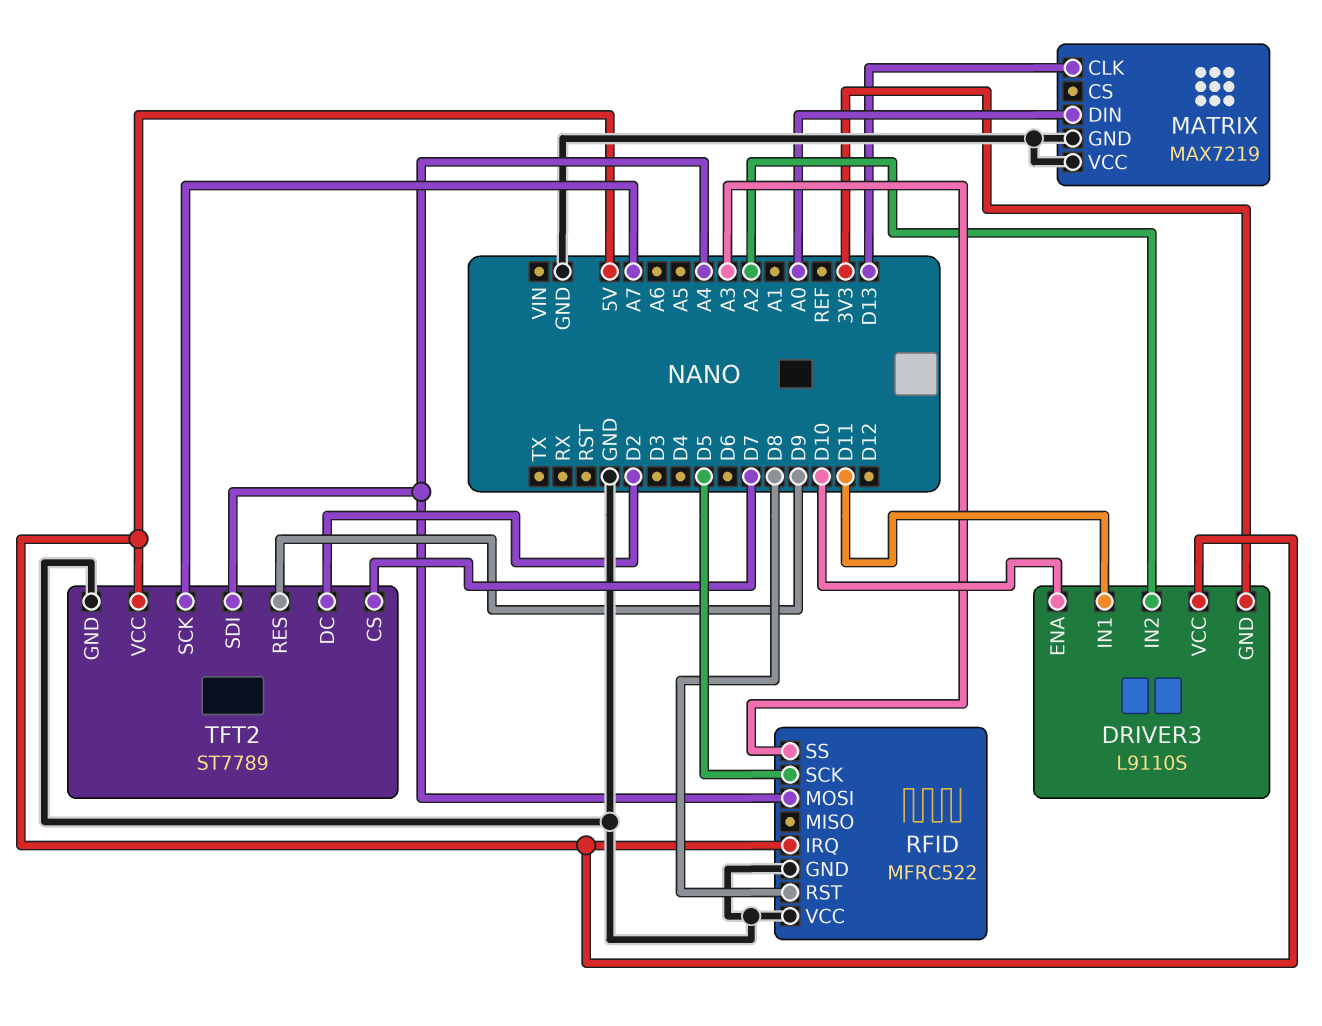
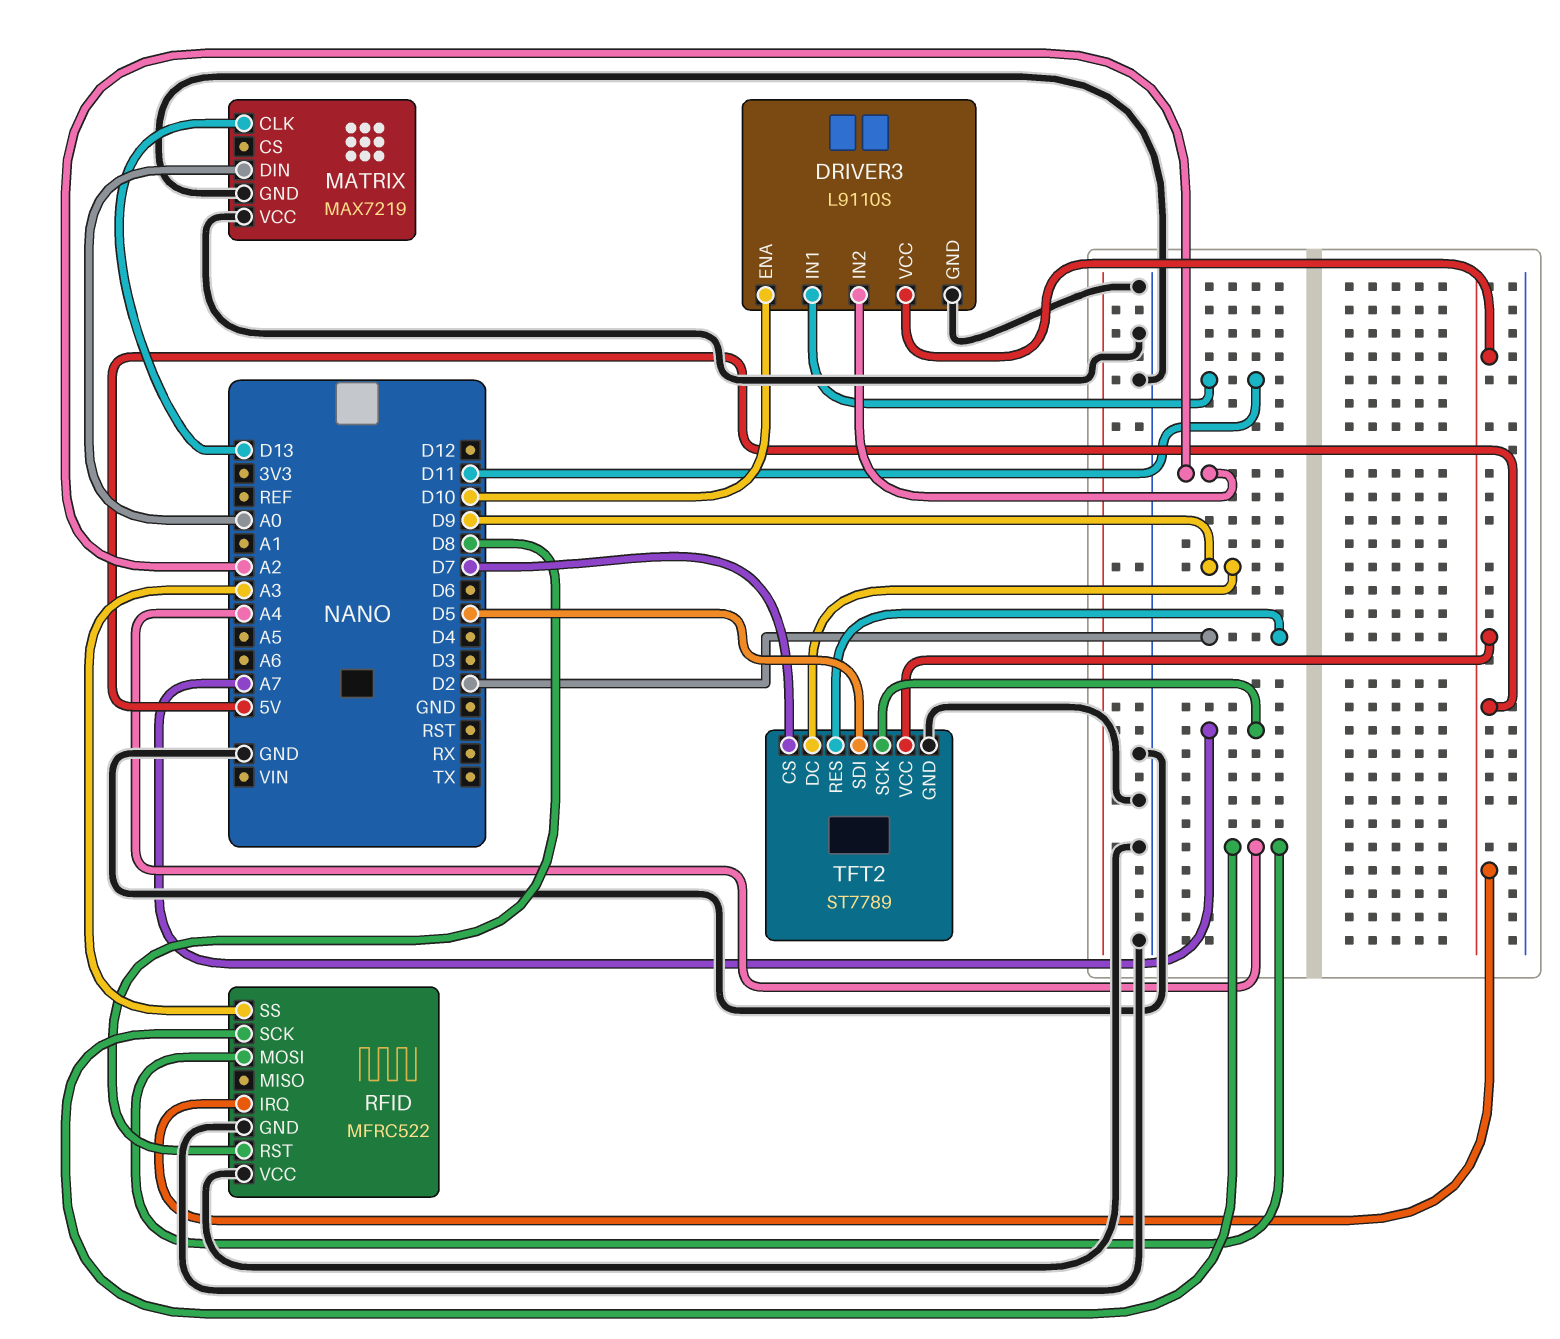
DRIVER3 pin GND: 3V3 -> GND
RFID pin SCK: D5 -> A4
TFT2 pin DC: D2 -> D9
TFT2 pin RES: D9 -> D2
TFT2 pin SDI: A4 -> D5

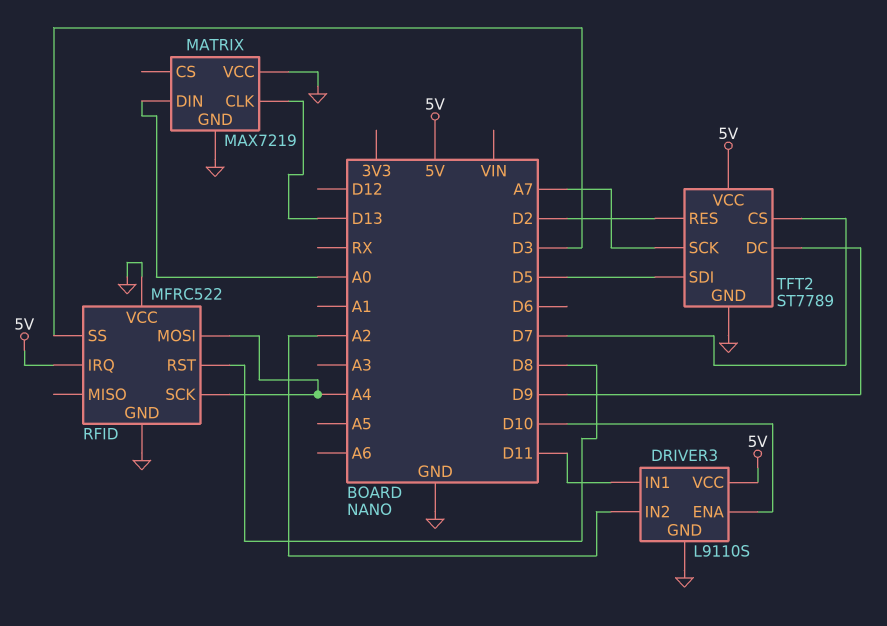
RFID pin SS: A3 -> D3

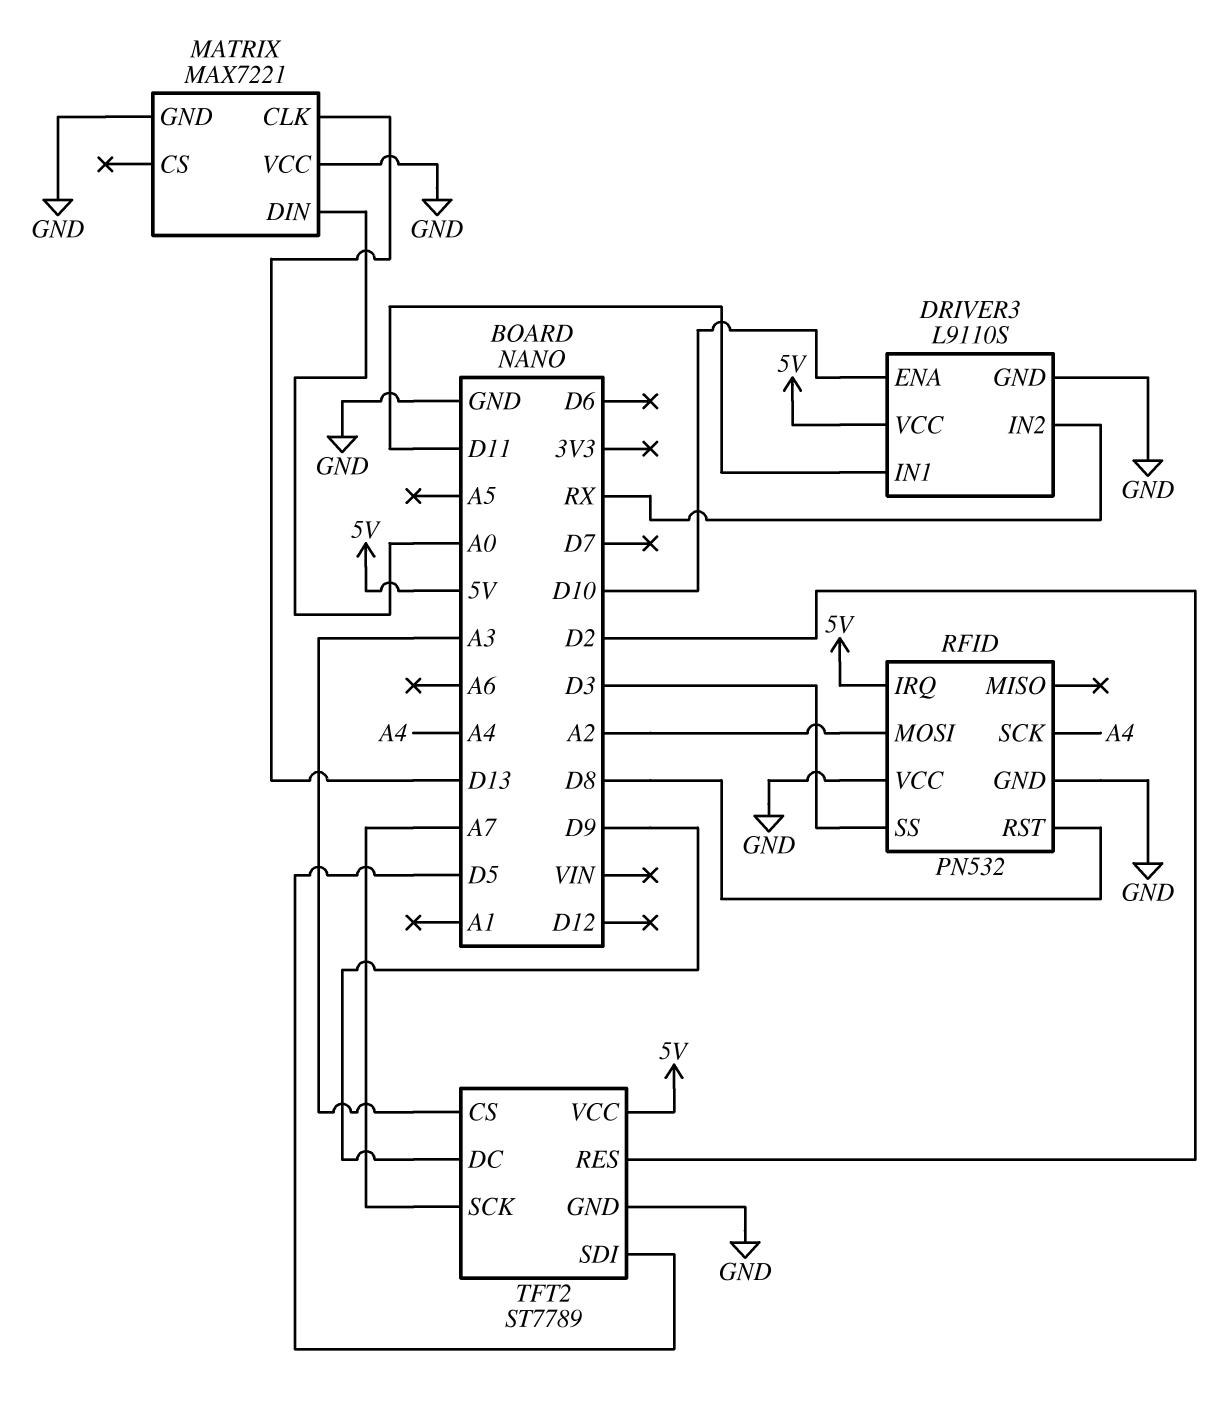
DRIVER3 pin IN2: A2 -> RX
MATRIX: MAX7219 -> MAX7221
RFID: MFRC522 -> PN532
RFID pin MOSI: A4 -> A2
TFT2 pin CS: D7 -> A3

